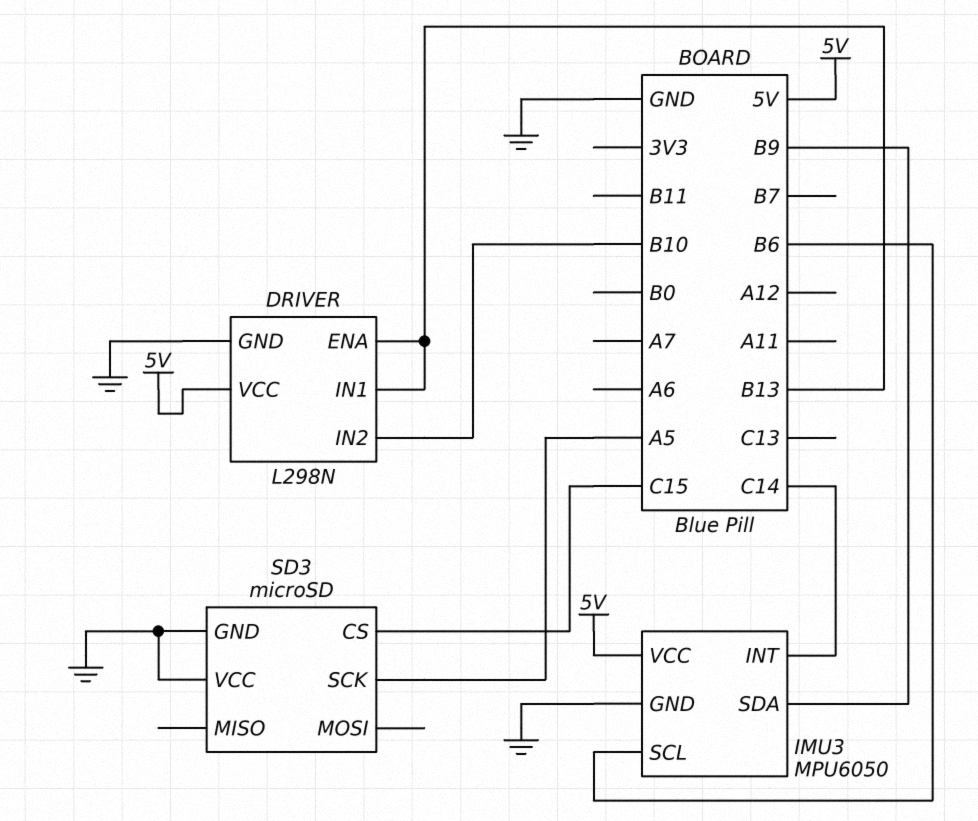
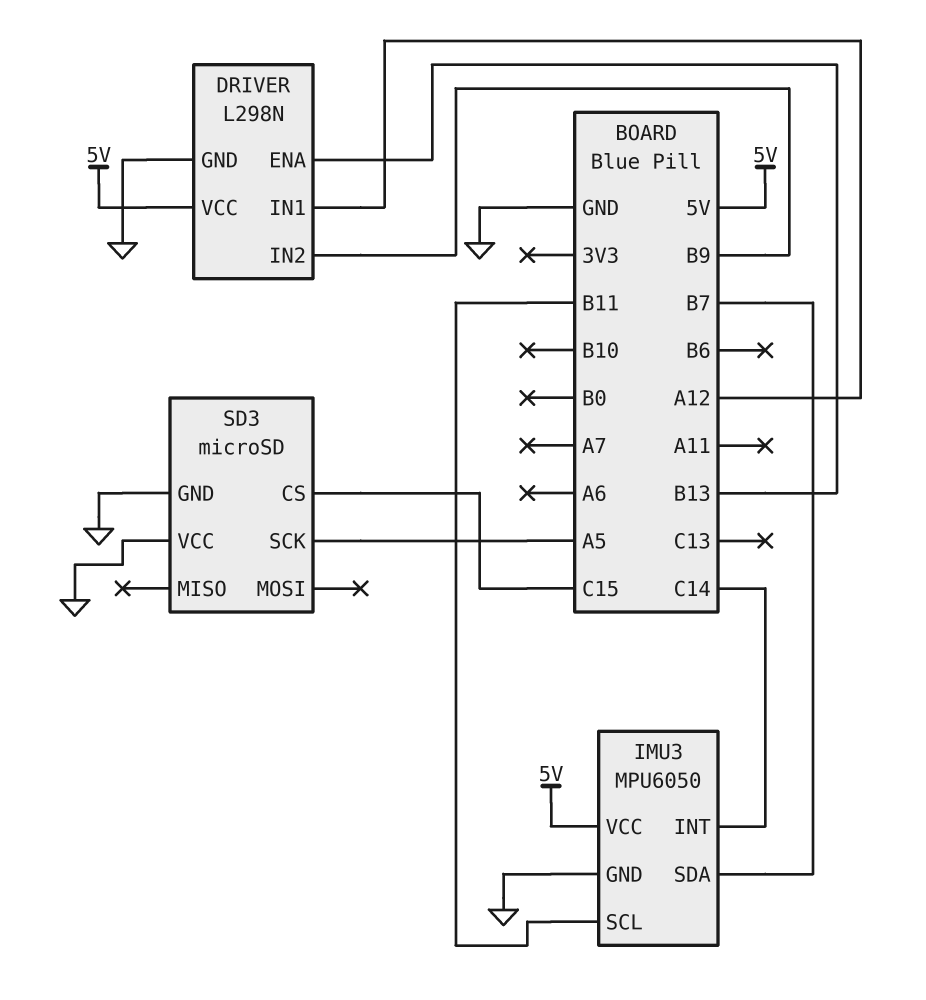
DRIVER pin IN1: B13 -> A12
DRIVER pin IN2: B10 -> B9
IMU3 pin SCL: B6 -> B11
IMU3 pin SDA: B9 -> B7

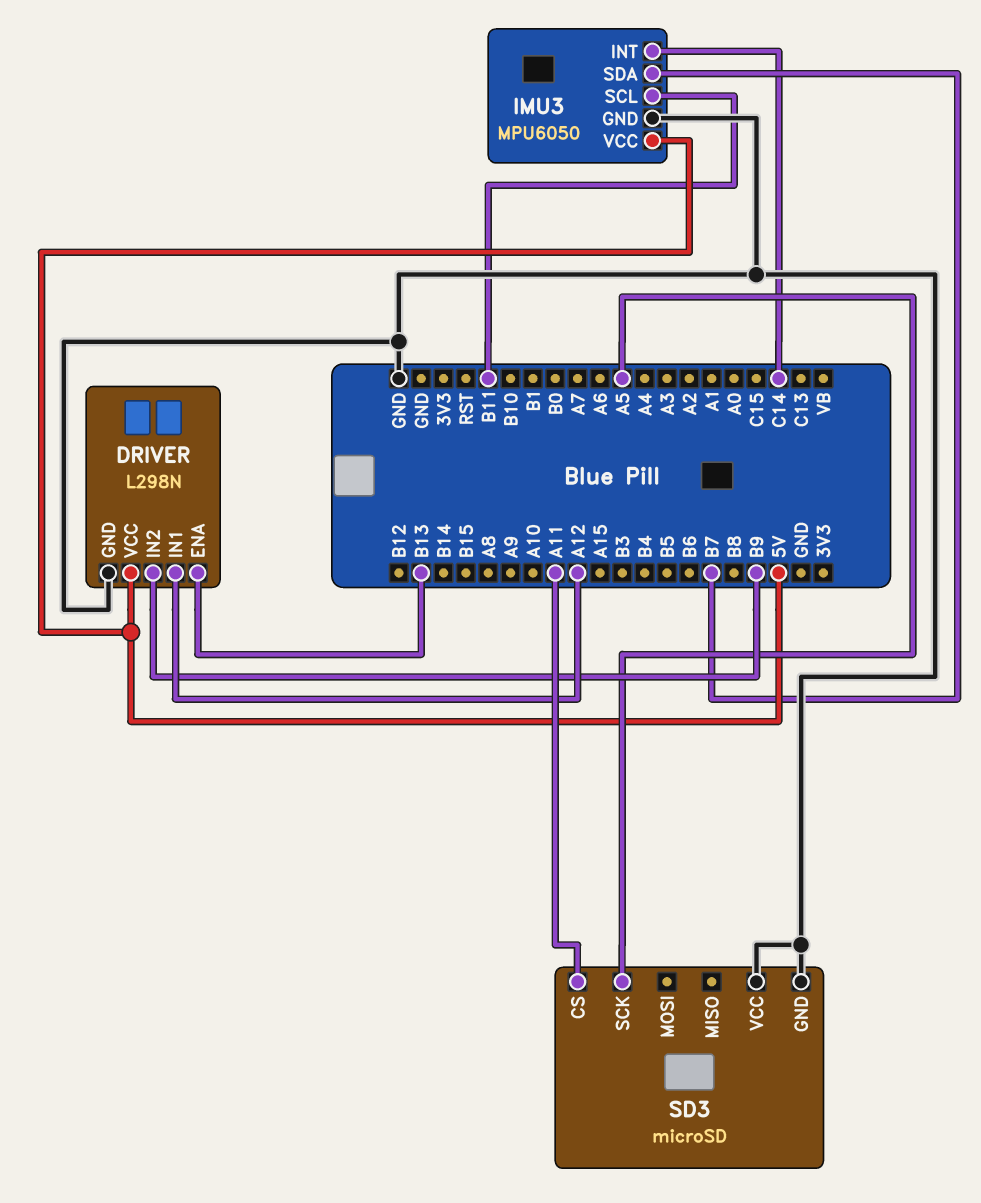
SD3 pin CS: C15 -> A11

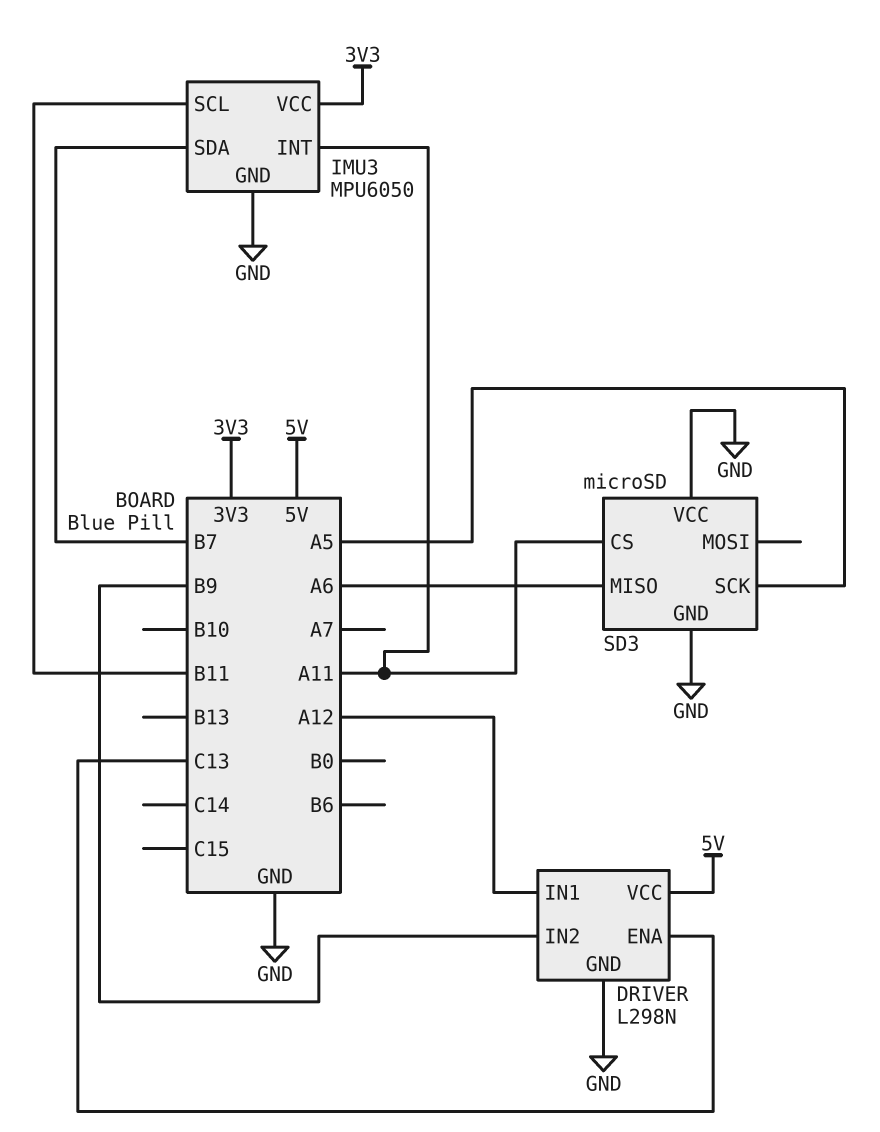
DRIVER pin ENA: B13 -> C13
IMU3 pin INT: C14 -> A11
IMU3 pin VCC: 5V -> 3V3
SD3 pin MISO: none -> A6

